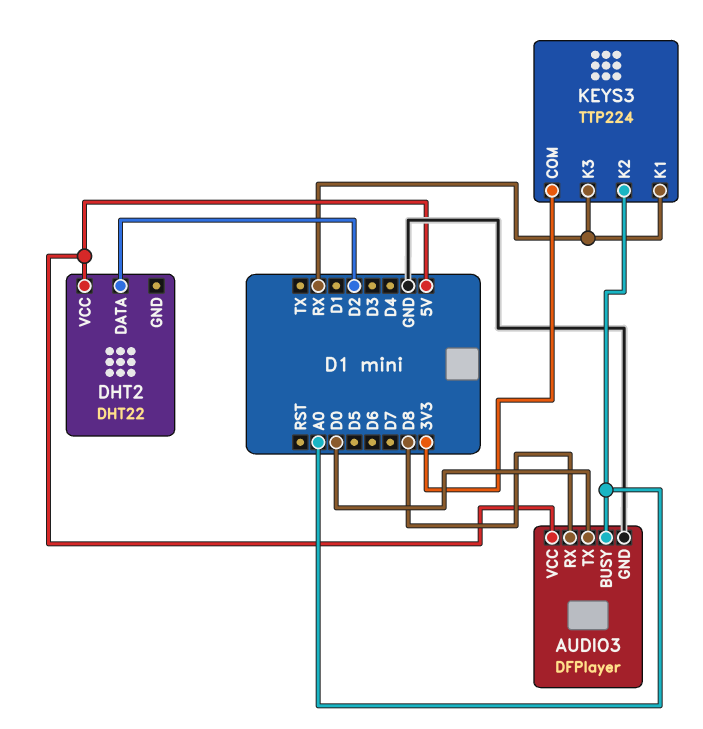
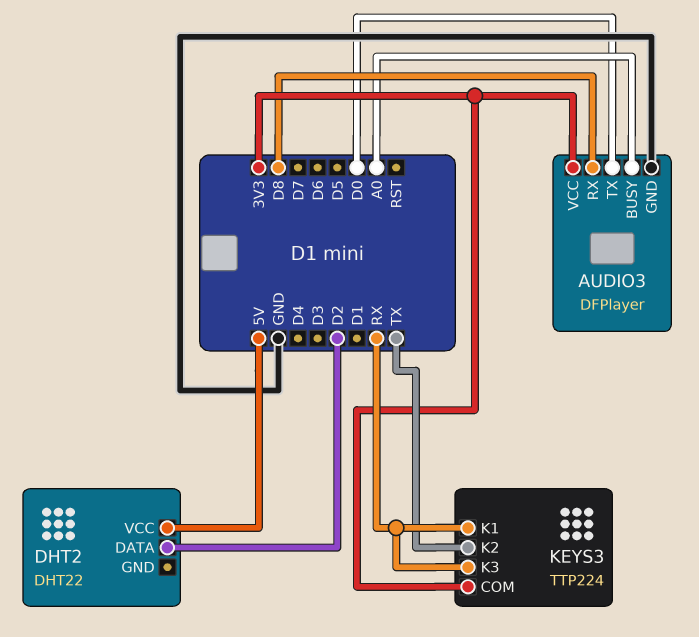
AUDIO3 pin VCC: 5V -> 3V3
KEYS3 pin K2: A0 -> TX

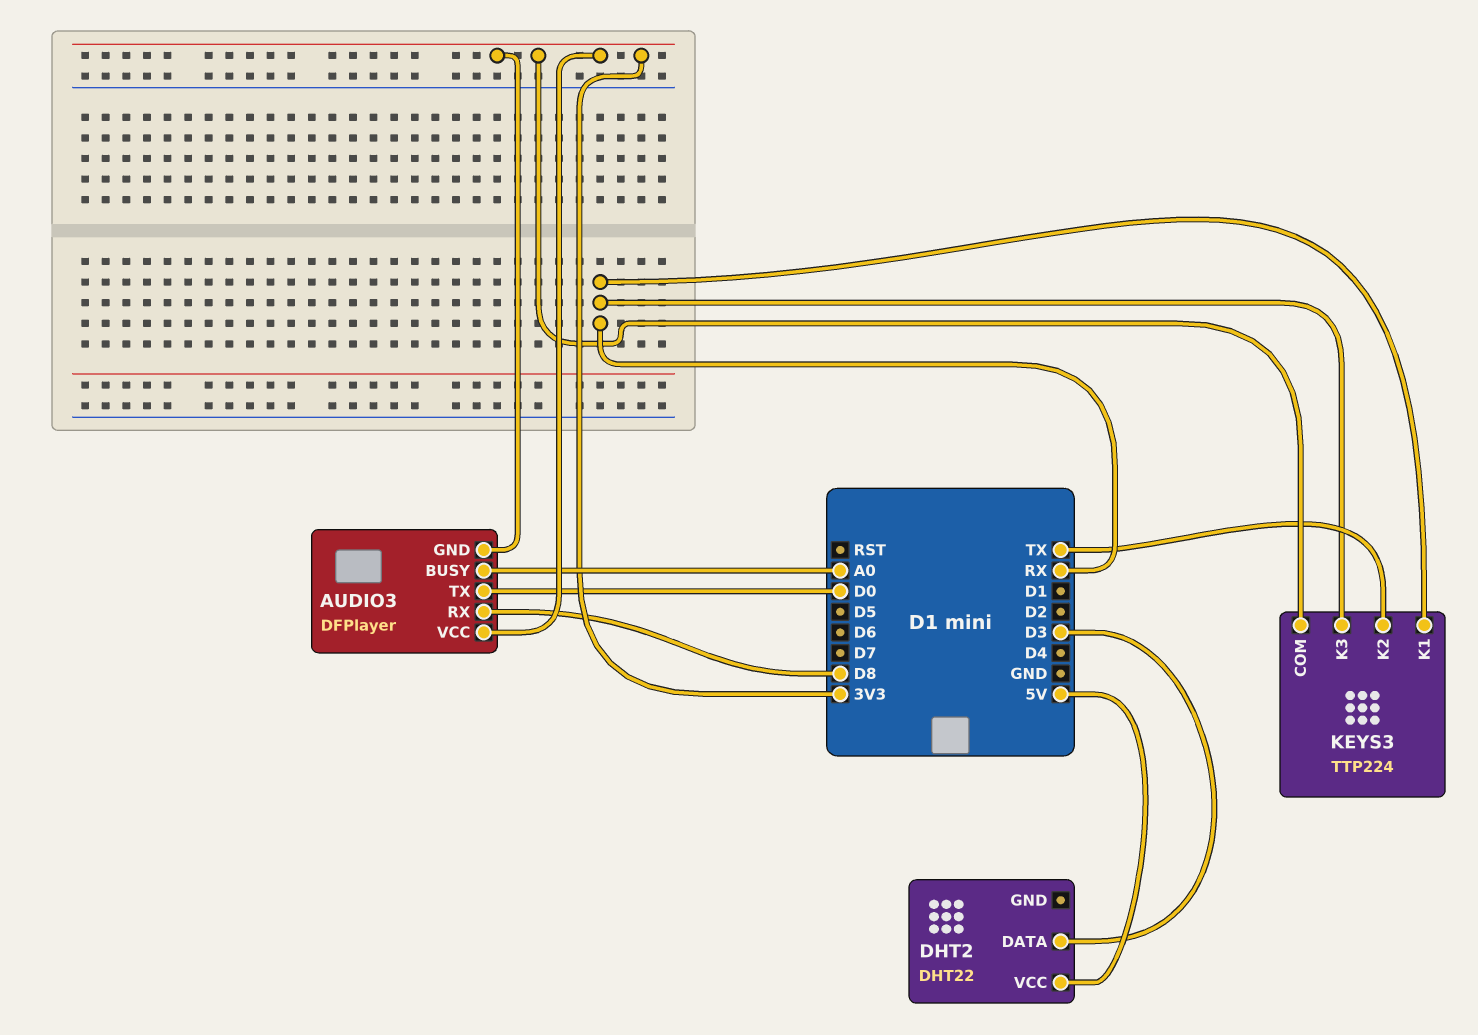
AUDIO3 pin GND: GND -> 3V3
DHT2 pin DATA: D2 -> D3

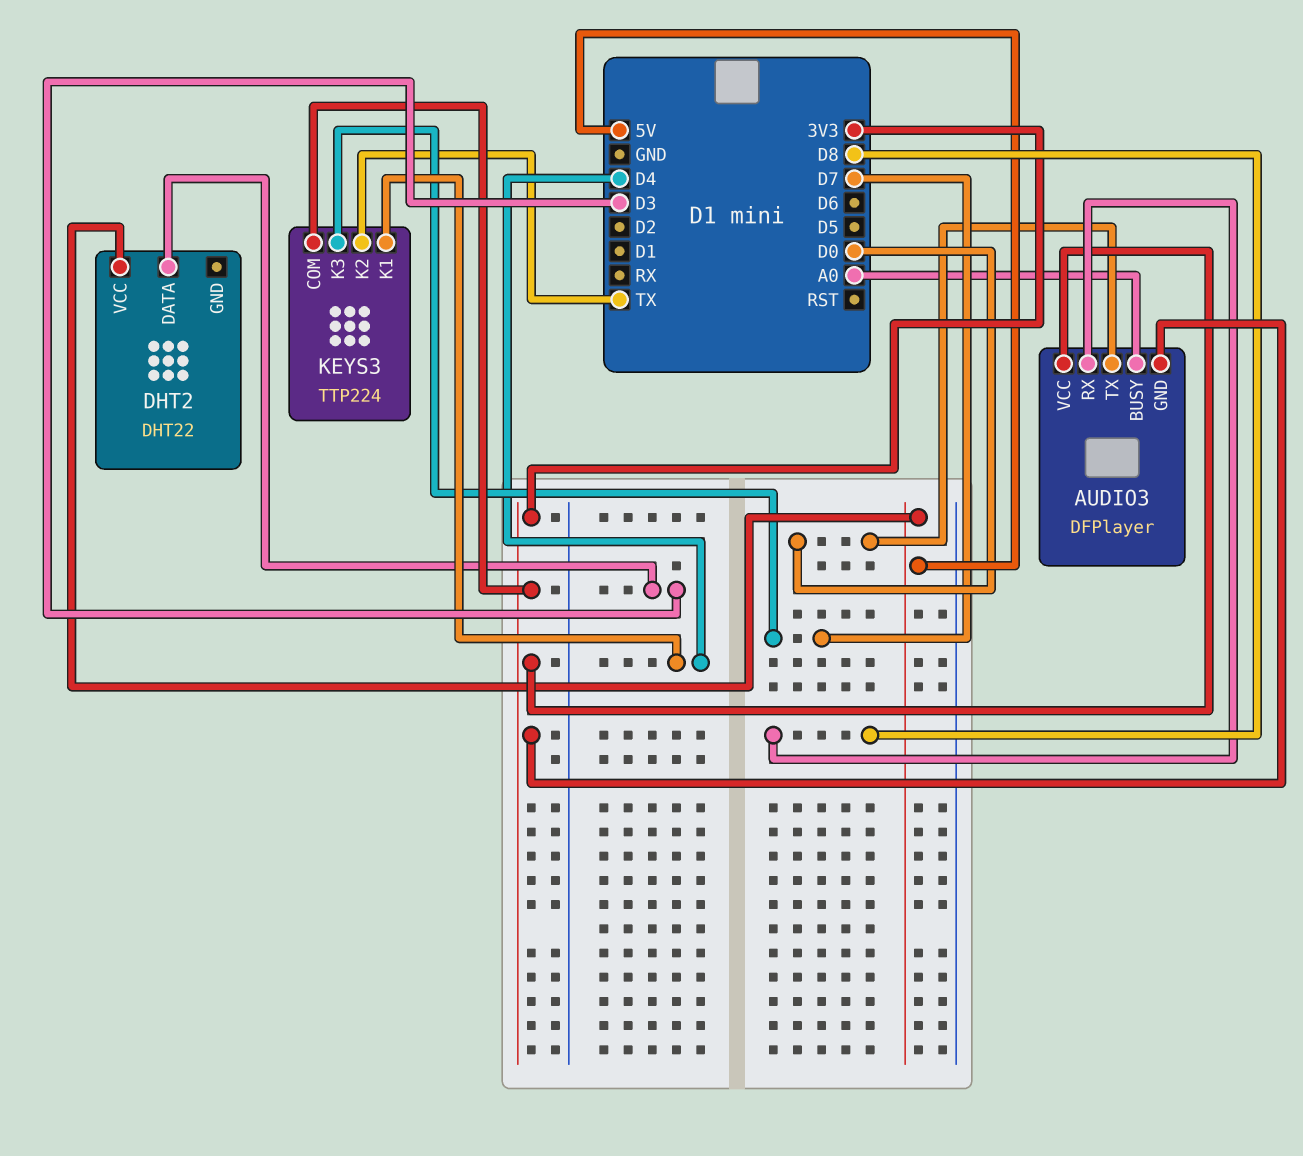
KEYS3 pin K1: RX -> D4
KEYS3 pin K3: RX -> D7

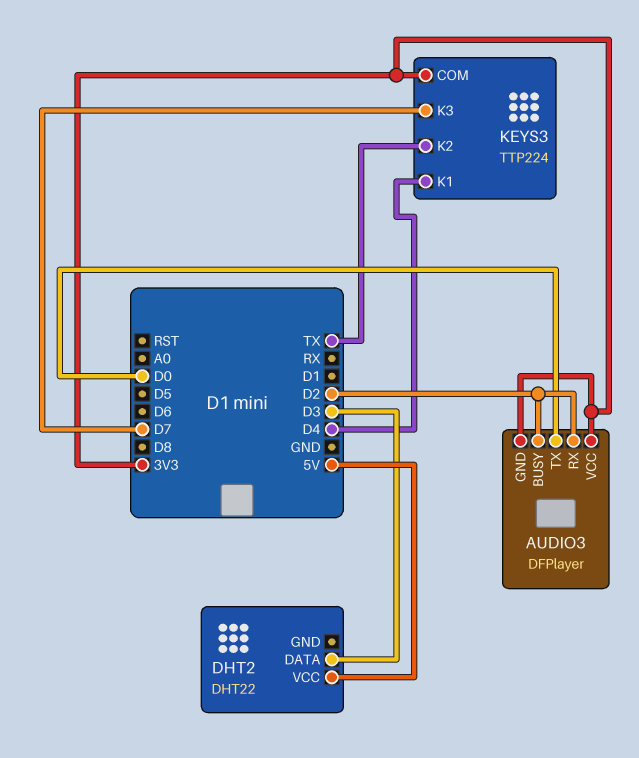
AUDIO3 pin BUSY: A0 -> D2
AUDIO3 pin RX: D8 -> D2

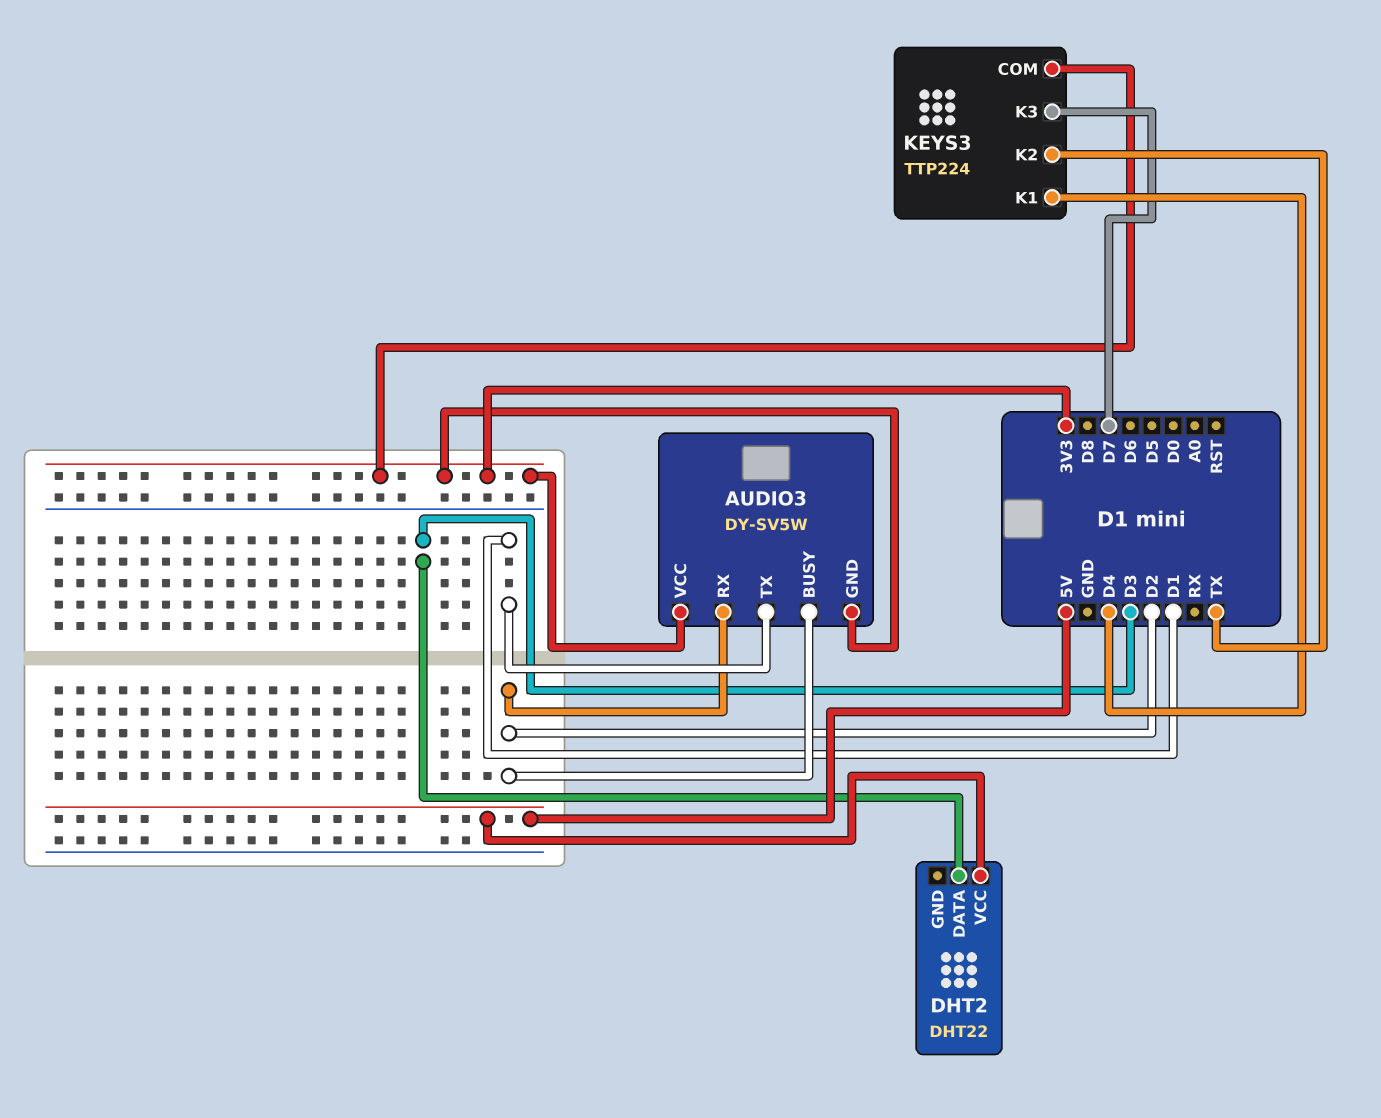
AUDIO3: DFPlayer -> DY-SV5W
AUDIO3 pin TX: D0 -> D1

